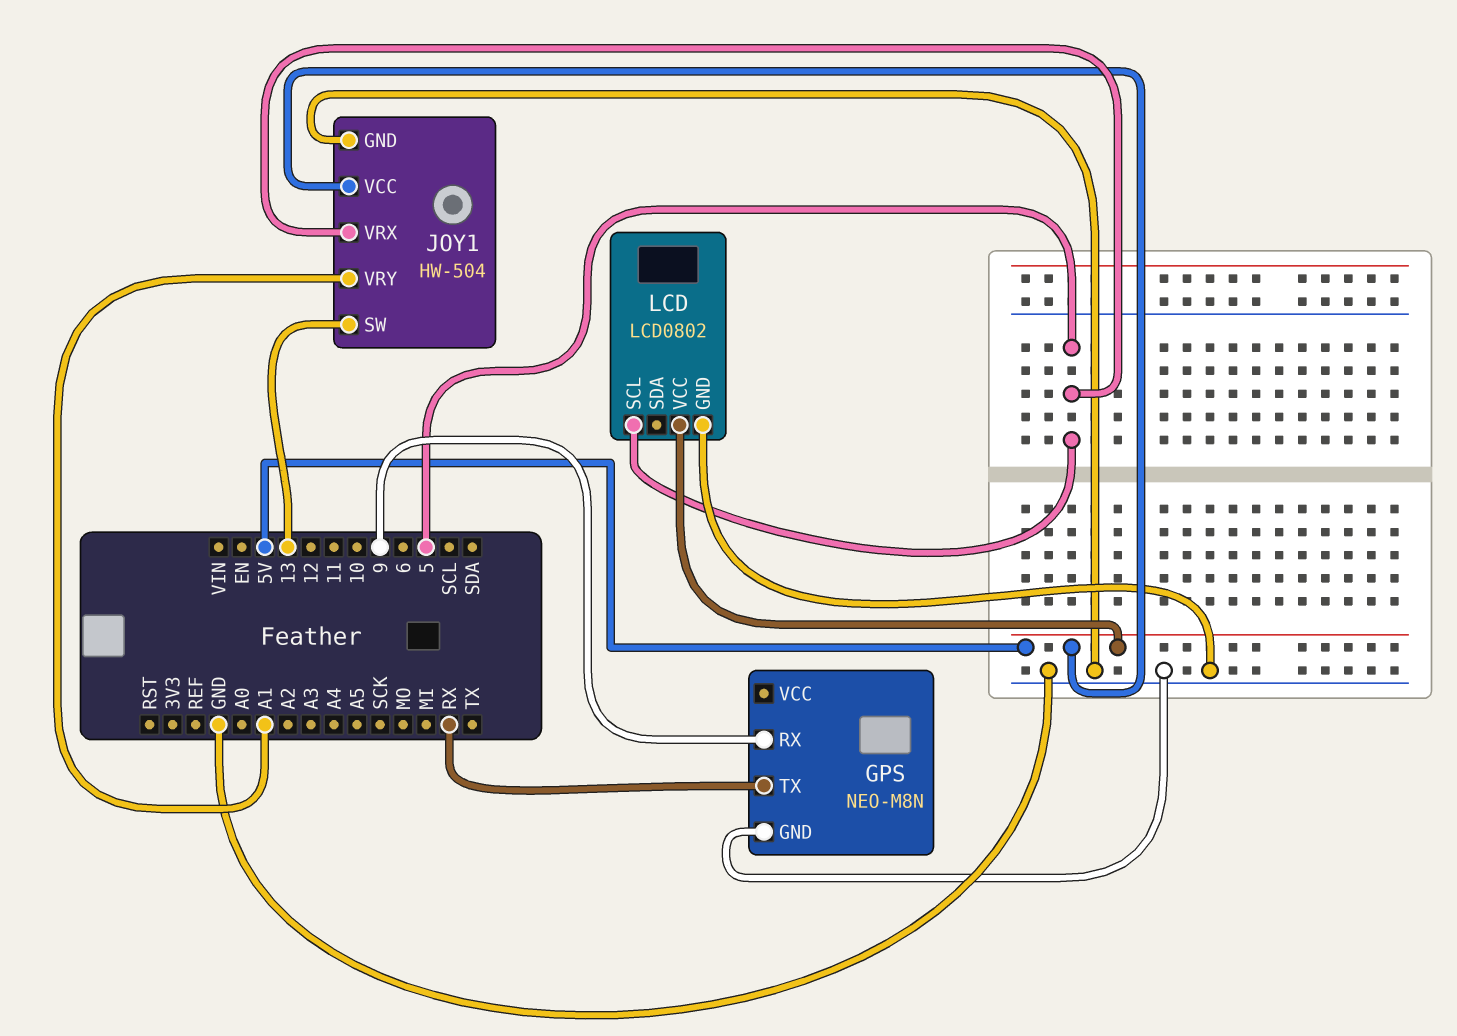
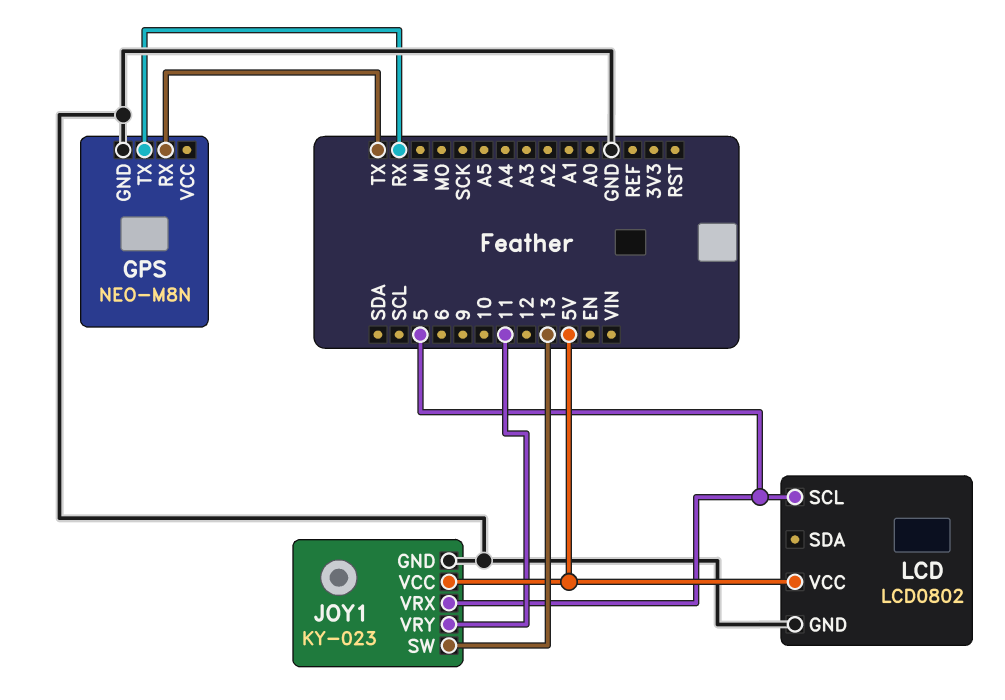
GPS pin RX: 9 -> TX
JOY1: HW-504 -> KY-023
JOY1 pin VRY: A1 -> 11

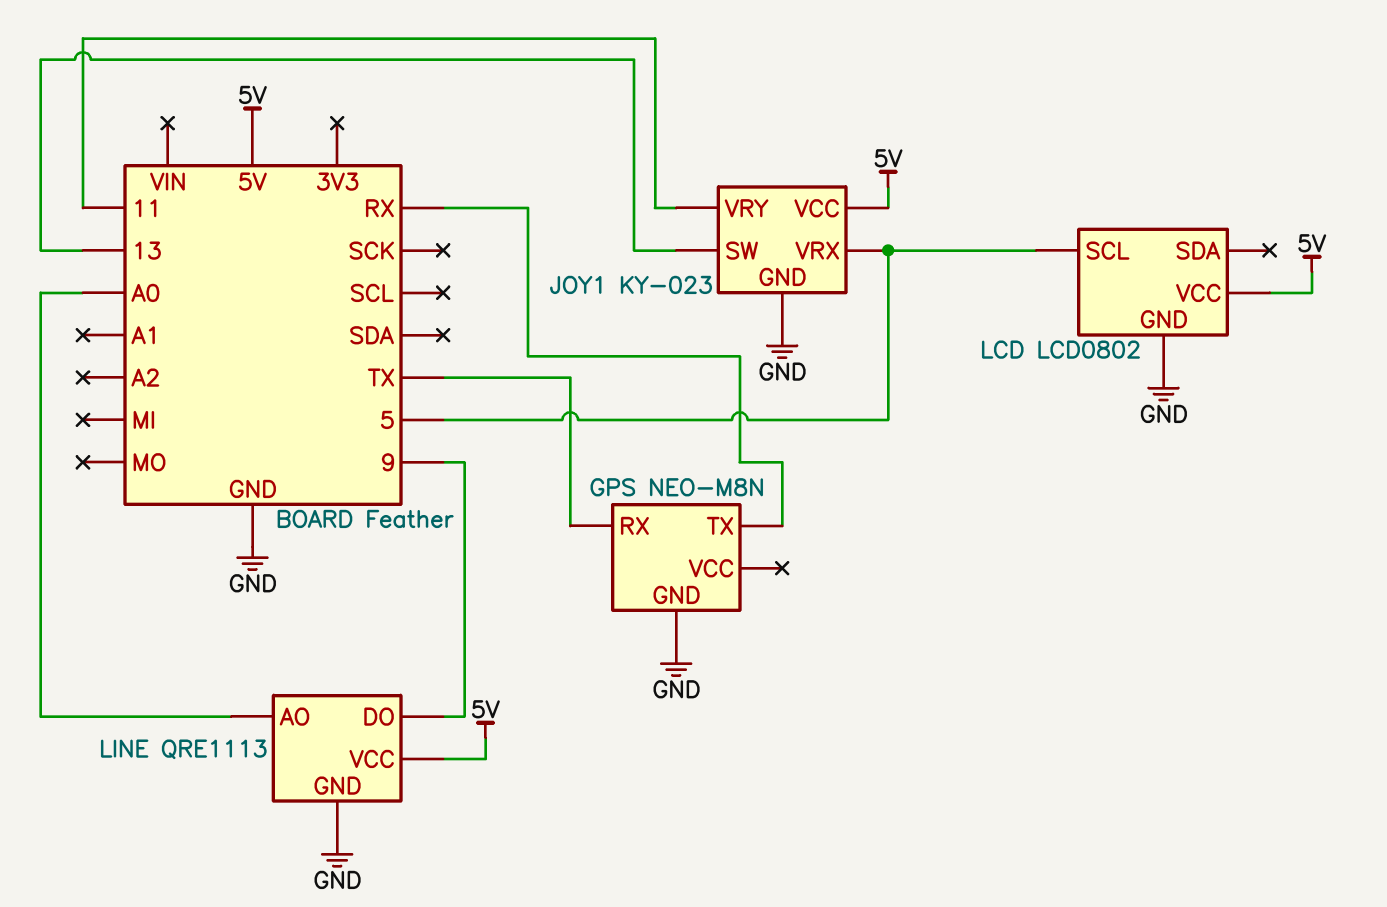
LINE: none -> QRE1113
LINE pin AO: none -> A0
LINE pin DO: none -> 9
LINE pin GND: none -> GND
LINE pin VCC: none -> 5V

